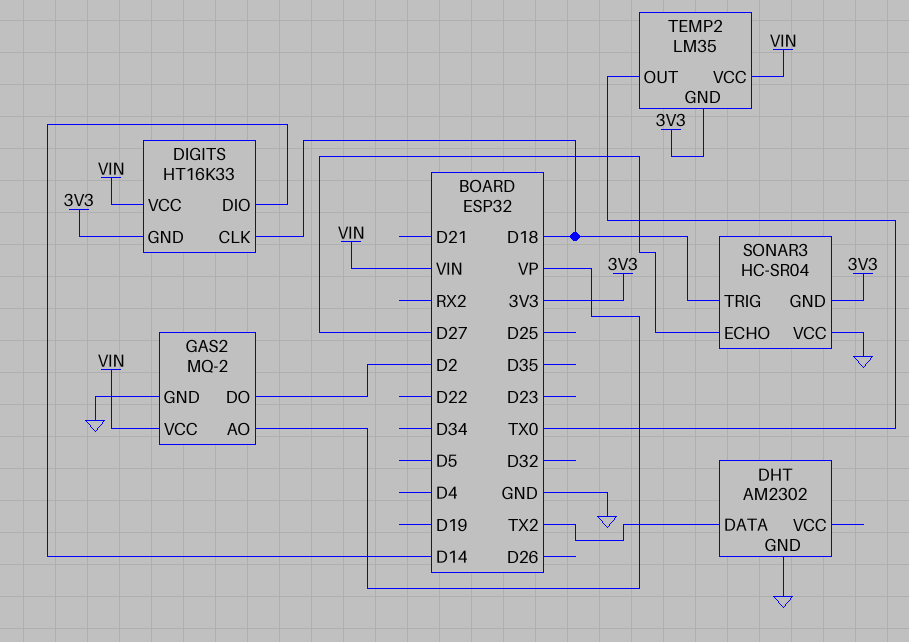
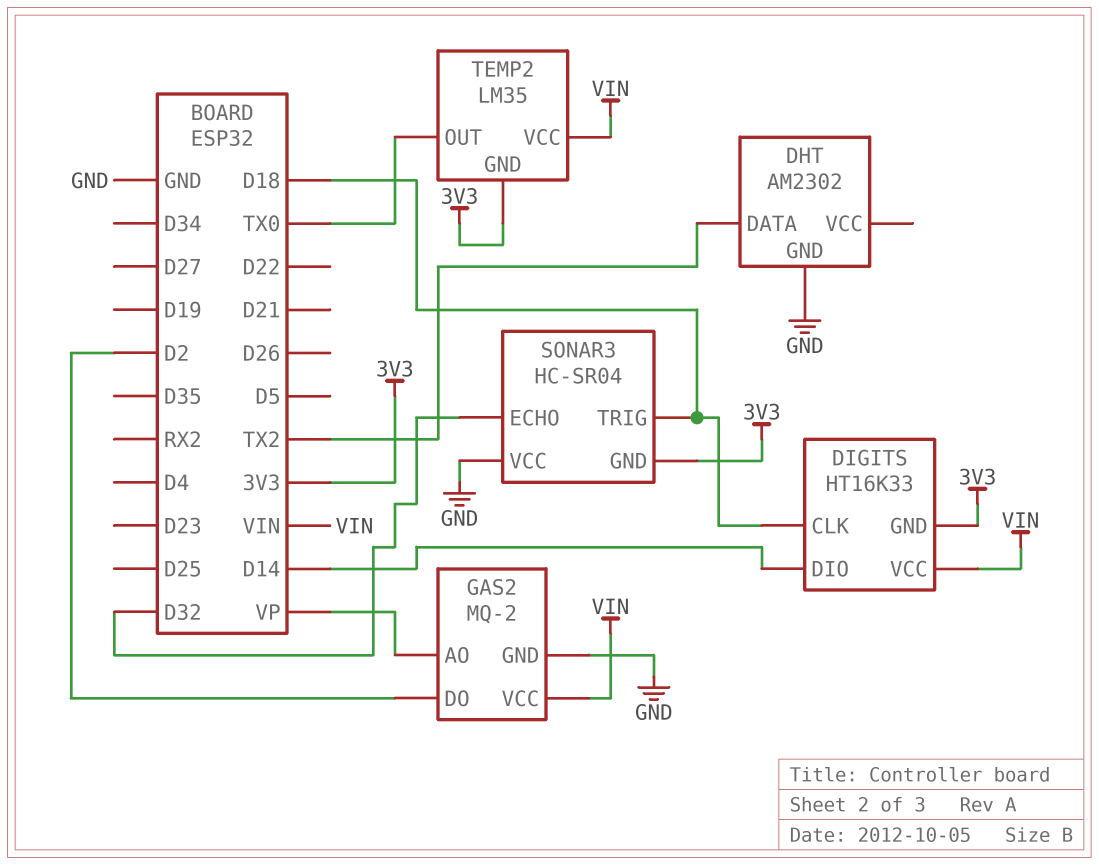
SONAR3 pin ECHO: D27 -> D32

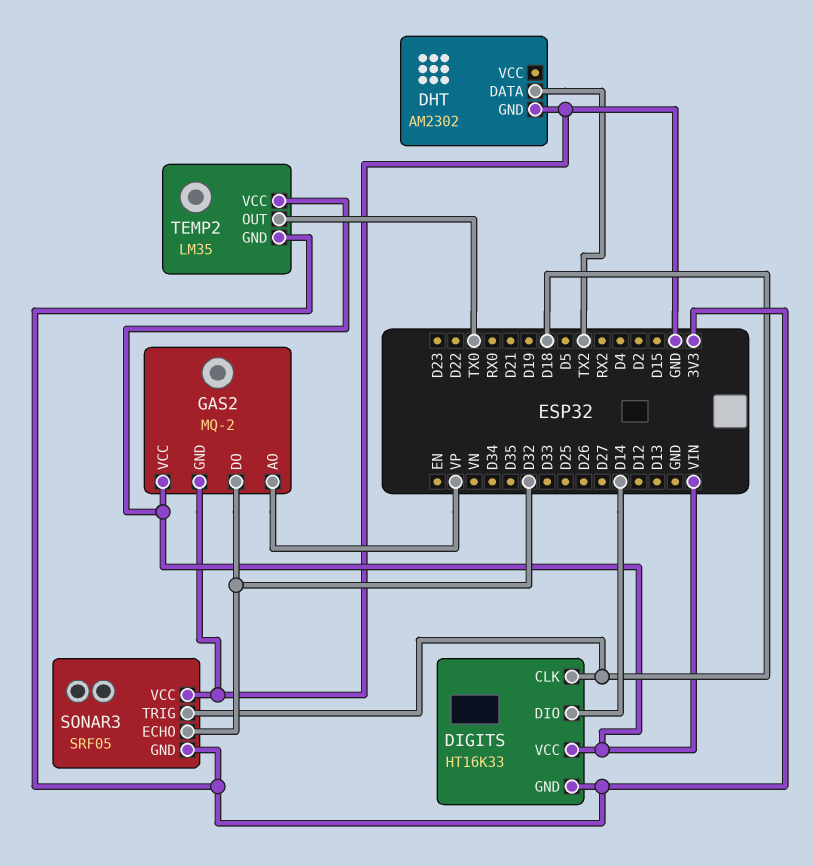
GAS2 pin DO: D2 -> D32
SONAR3: HC-SR04 -> SRF05

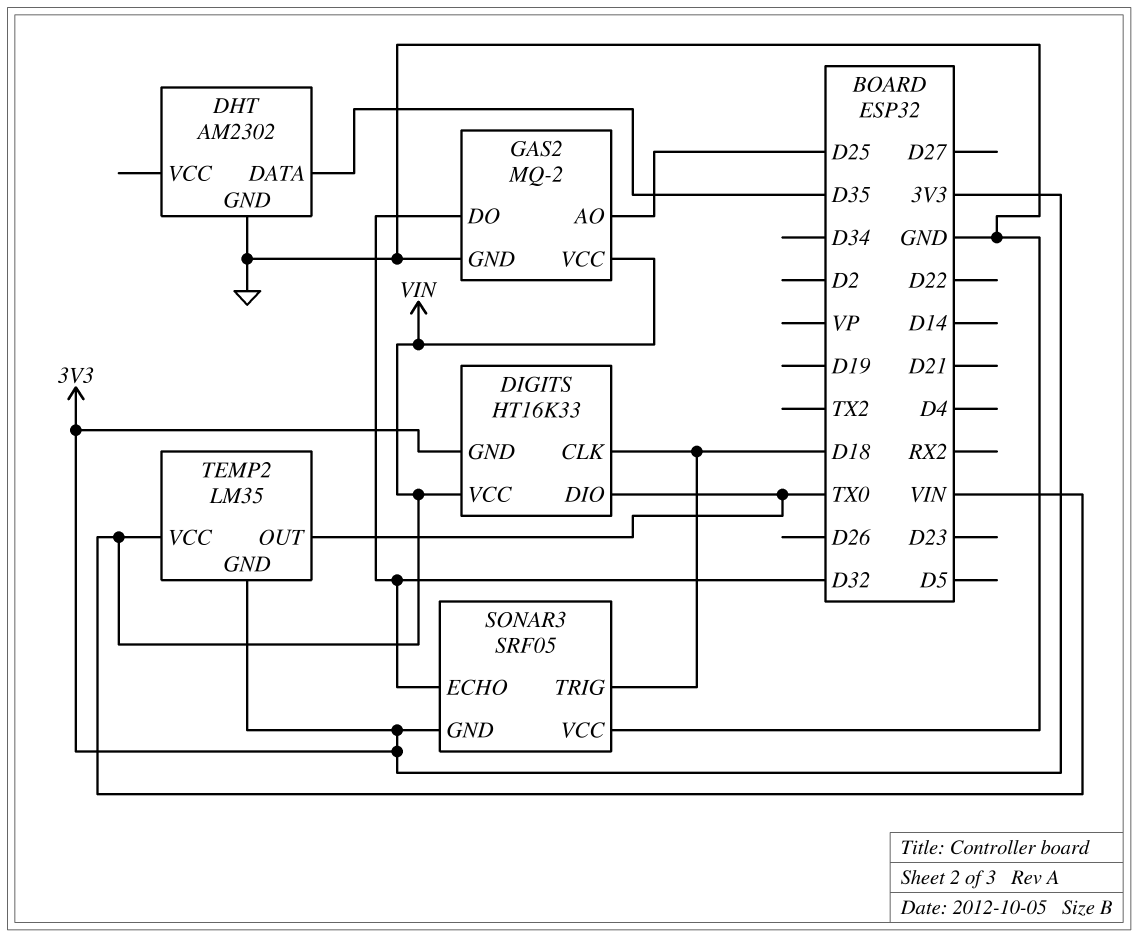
DHT pin DATA: TX2 -> D35
DIGITS pin DIO: D14 -> TX0
GAS2 pin AO: VP -> D25

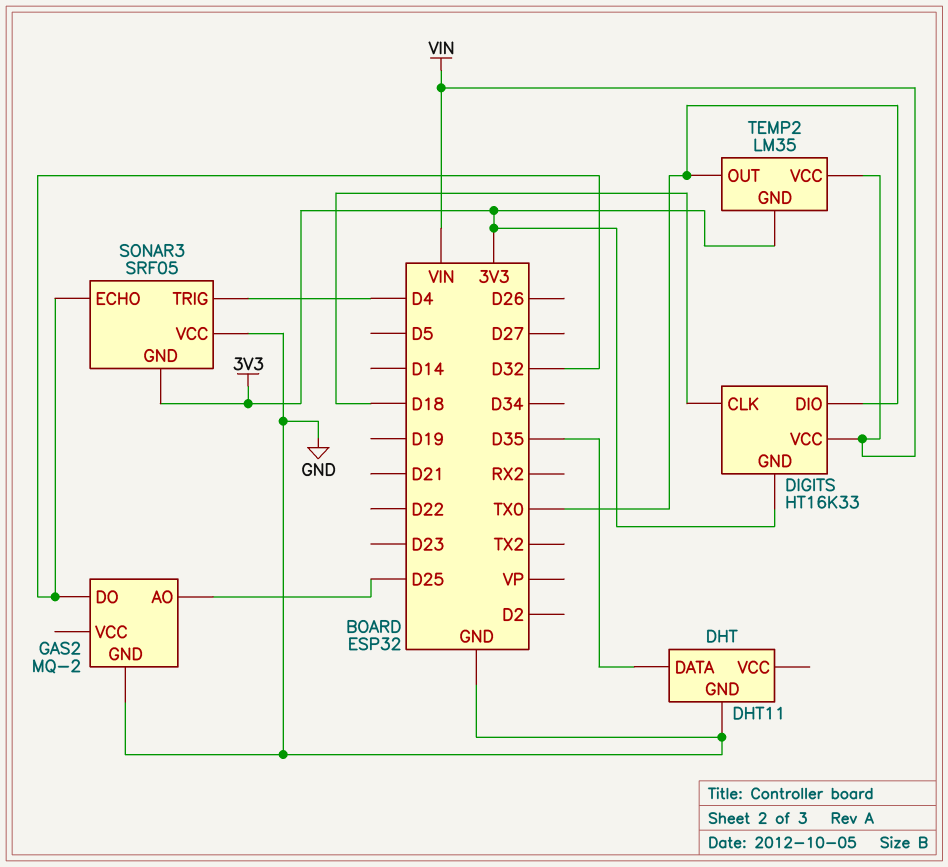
DHT: AM2302 -> DHT11
GAS2 pin VCC: VIN -> none
SONAR3 pin TRIG: D18 -> D4

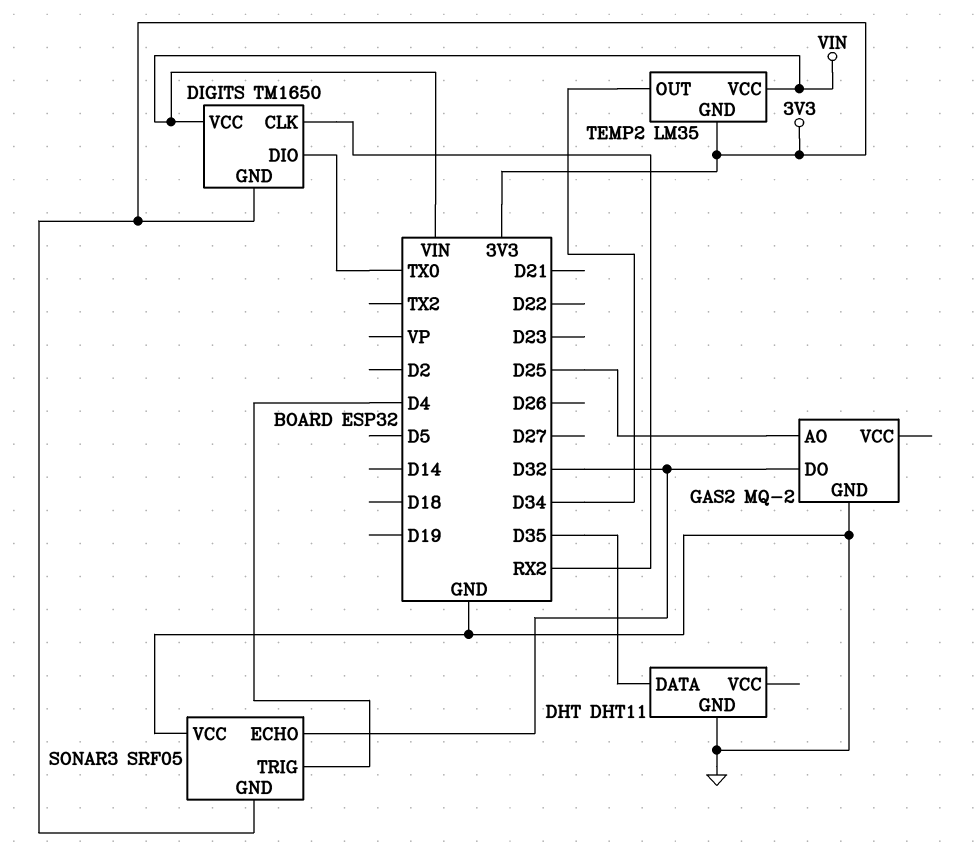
DIGITS: HT16K33 -> TM1650
DIGITS pin CLK: D18 -> RX2
TEMP2 pin OUT: TX0 -> D34

